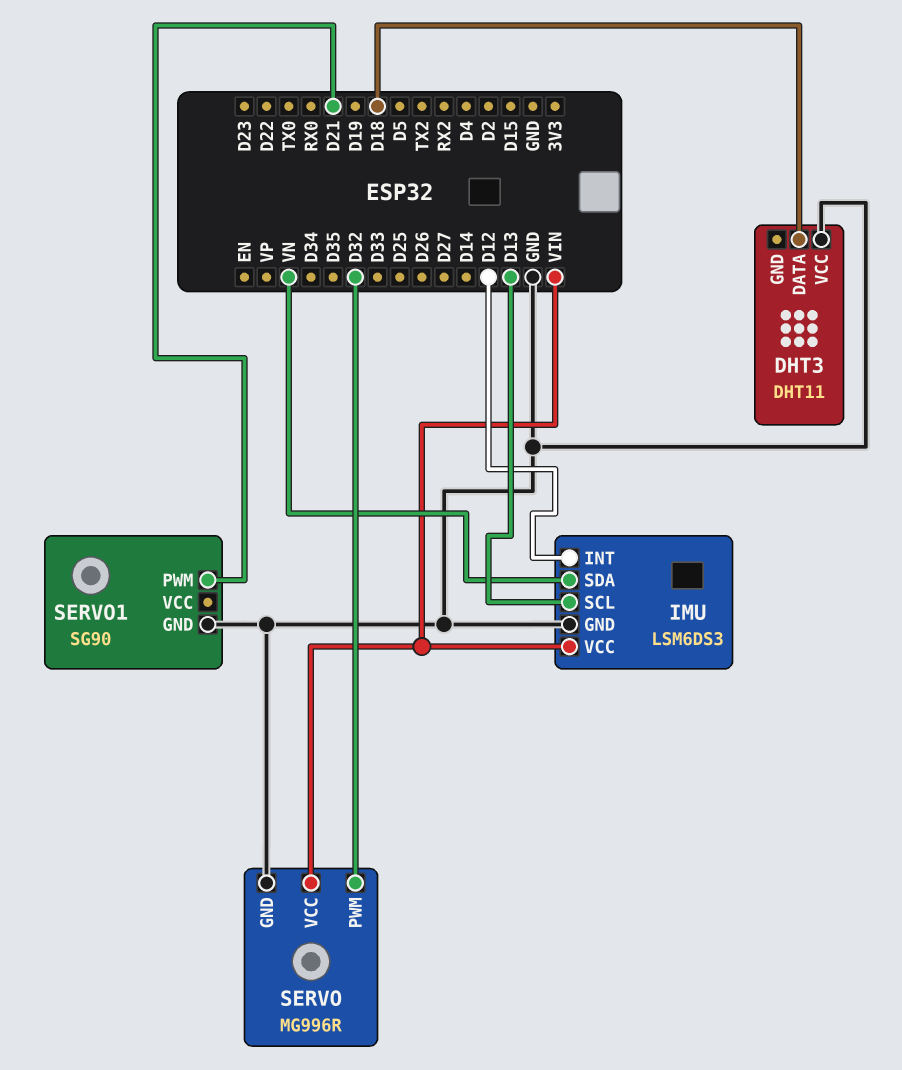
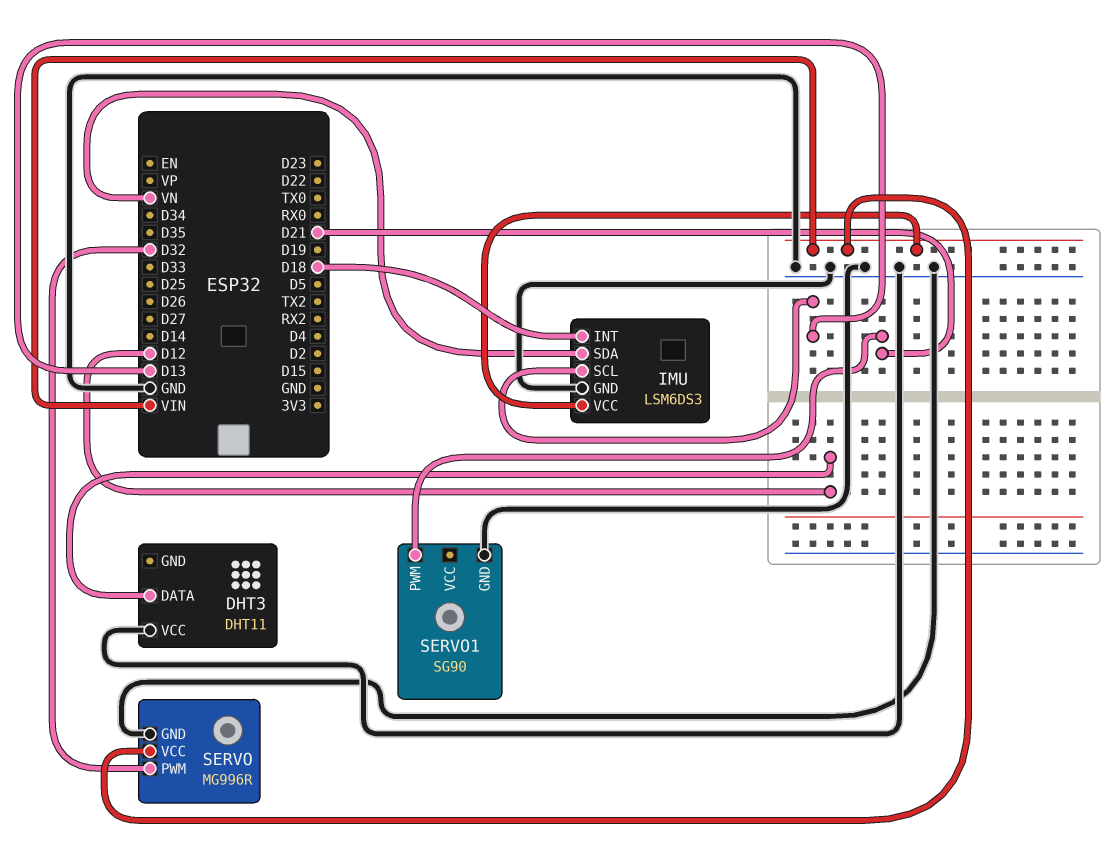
DHT3 pin DATA: D18 -> D12
IMU pin INT: D12 -> D18

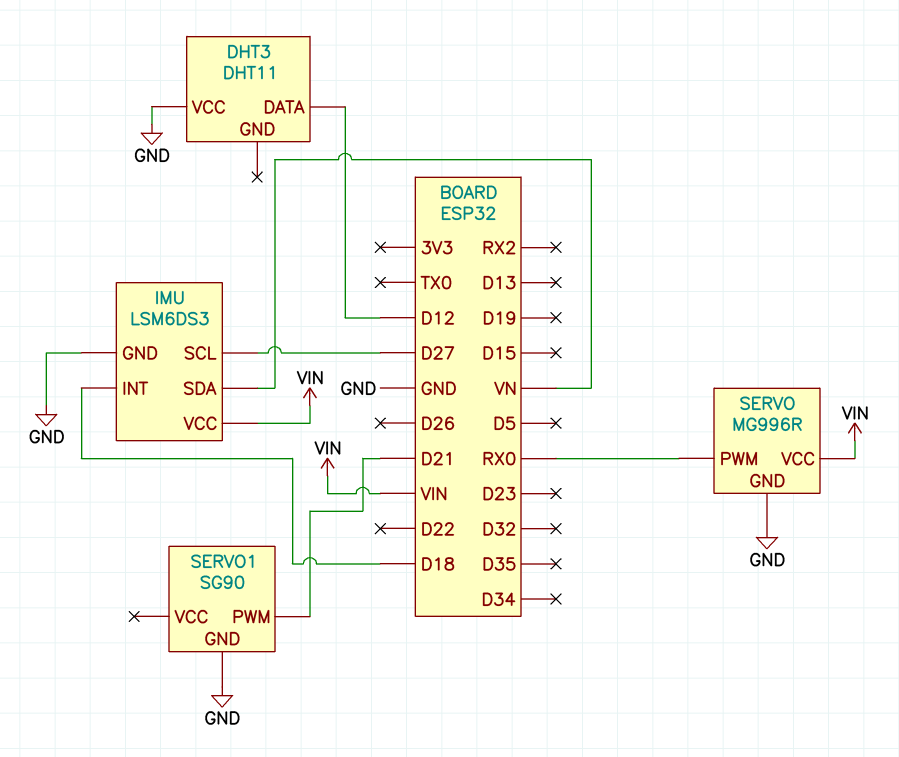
IMU pin SCL: D13 -> D27
SERVO pin PWM: D32 -> RX0

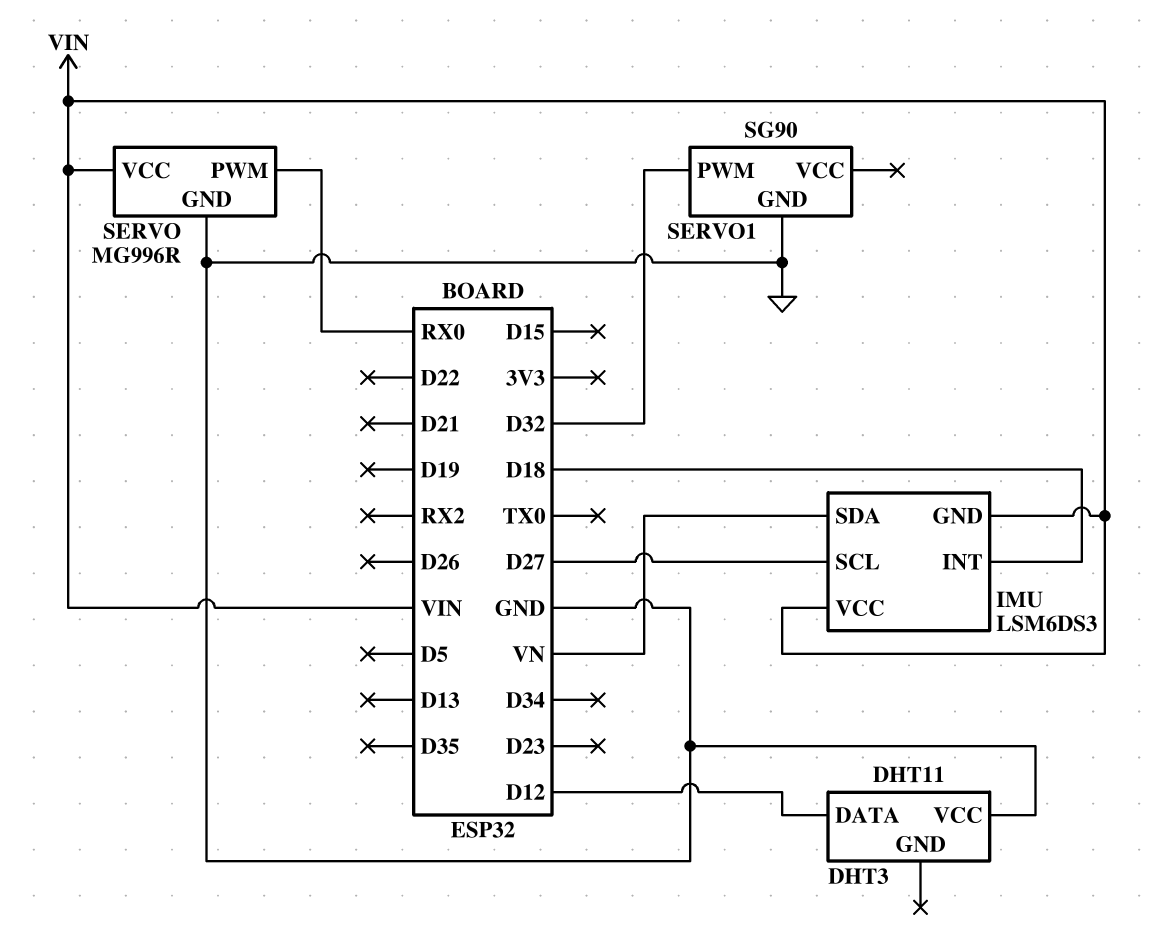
IMU pin GND: GND -> VIN
SERVO1 pin PWM: D21 -> D32

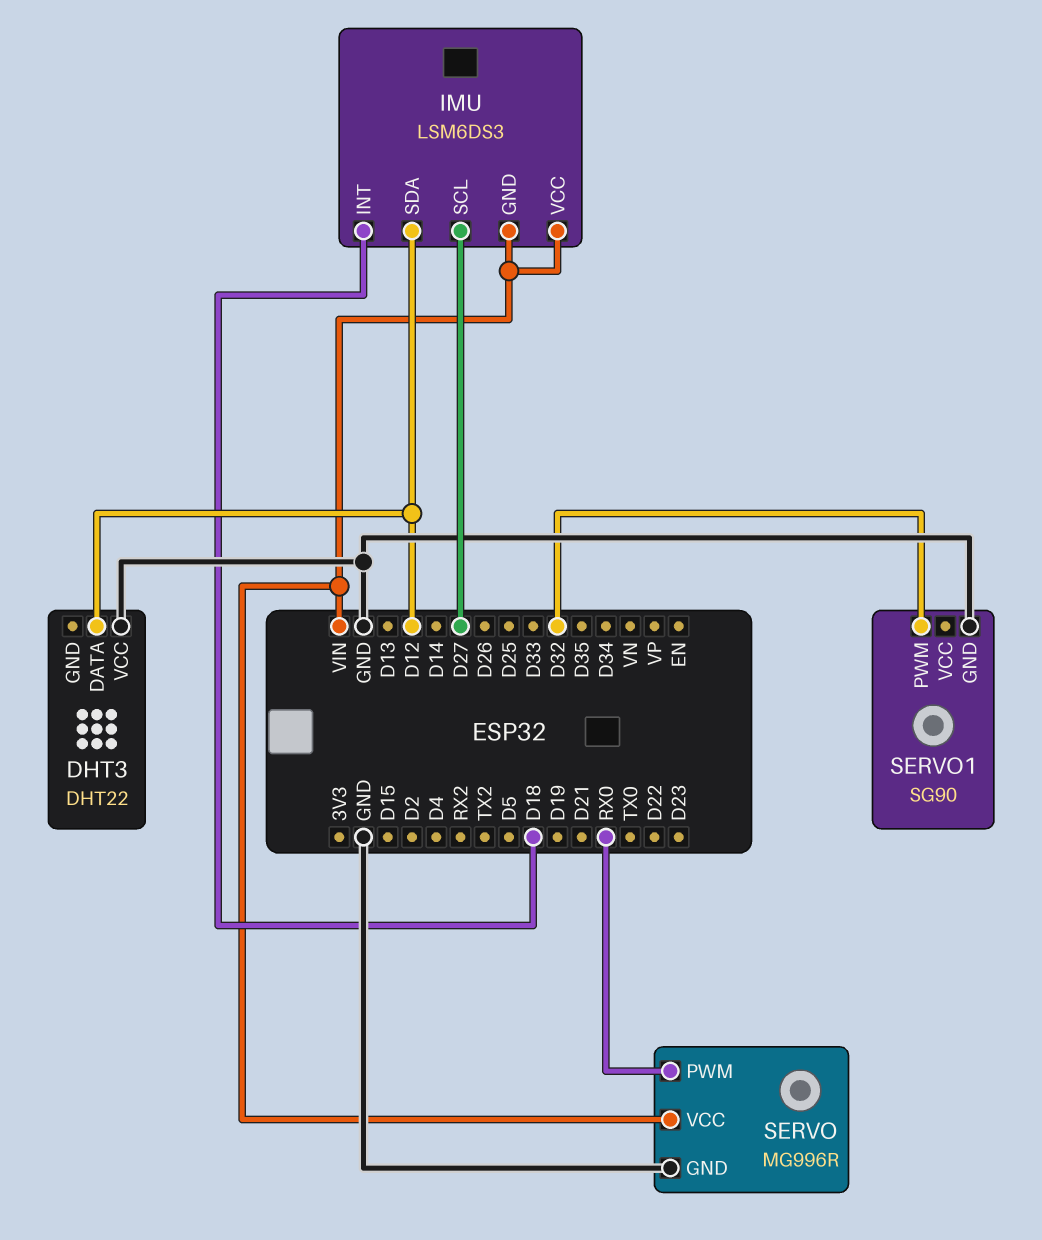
DHT3: DHT11 -> DHT22
IMU pin SDA: VN -> D12

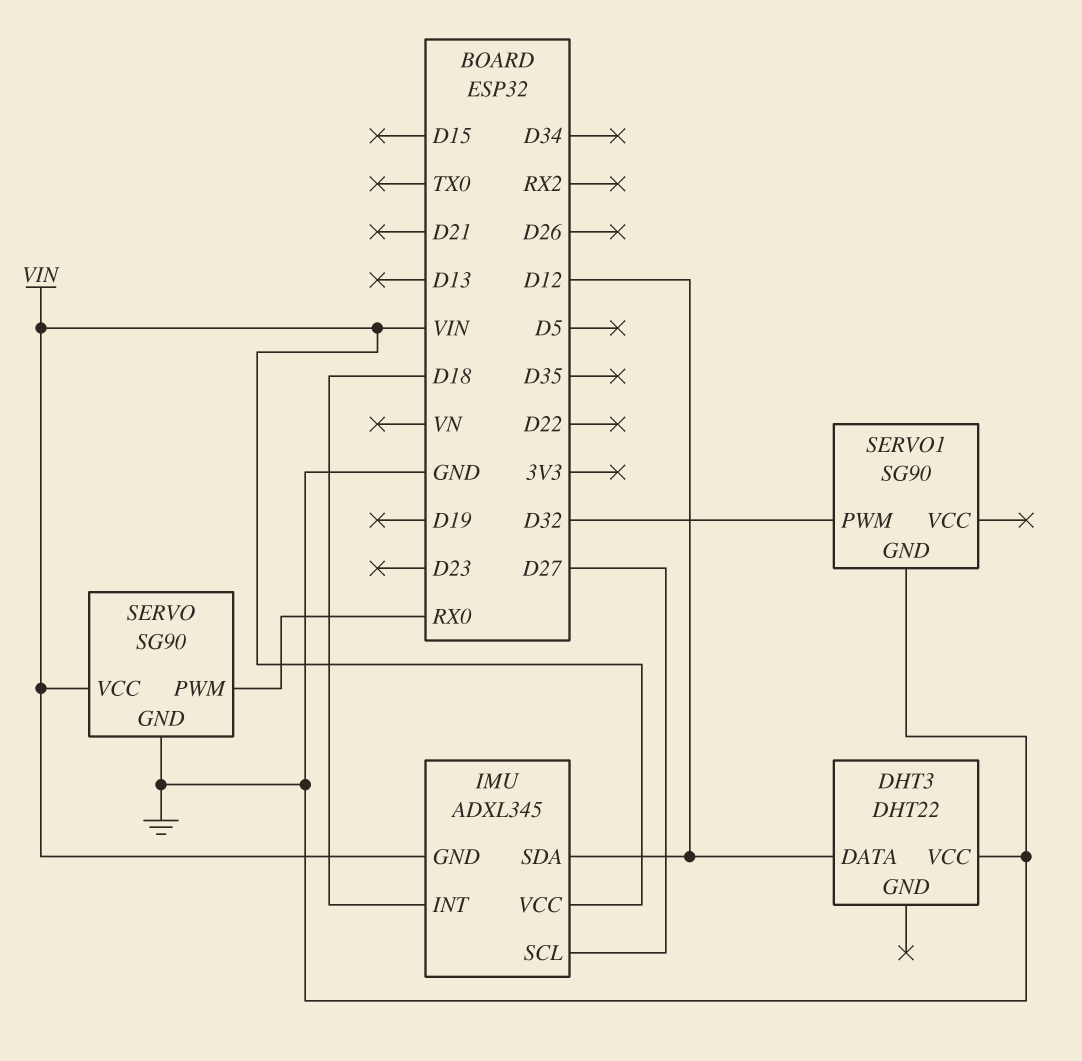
IMU: LSM6DS3 -> ADXL345
SERVO: MG996R -> SG90

